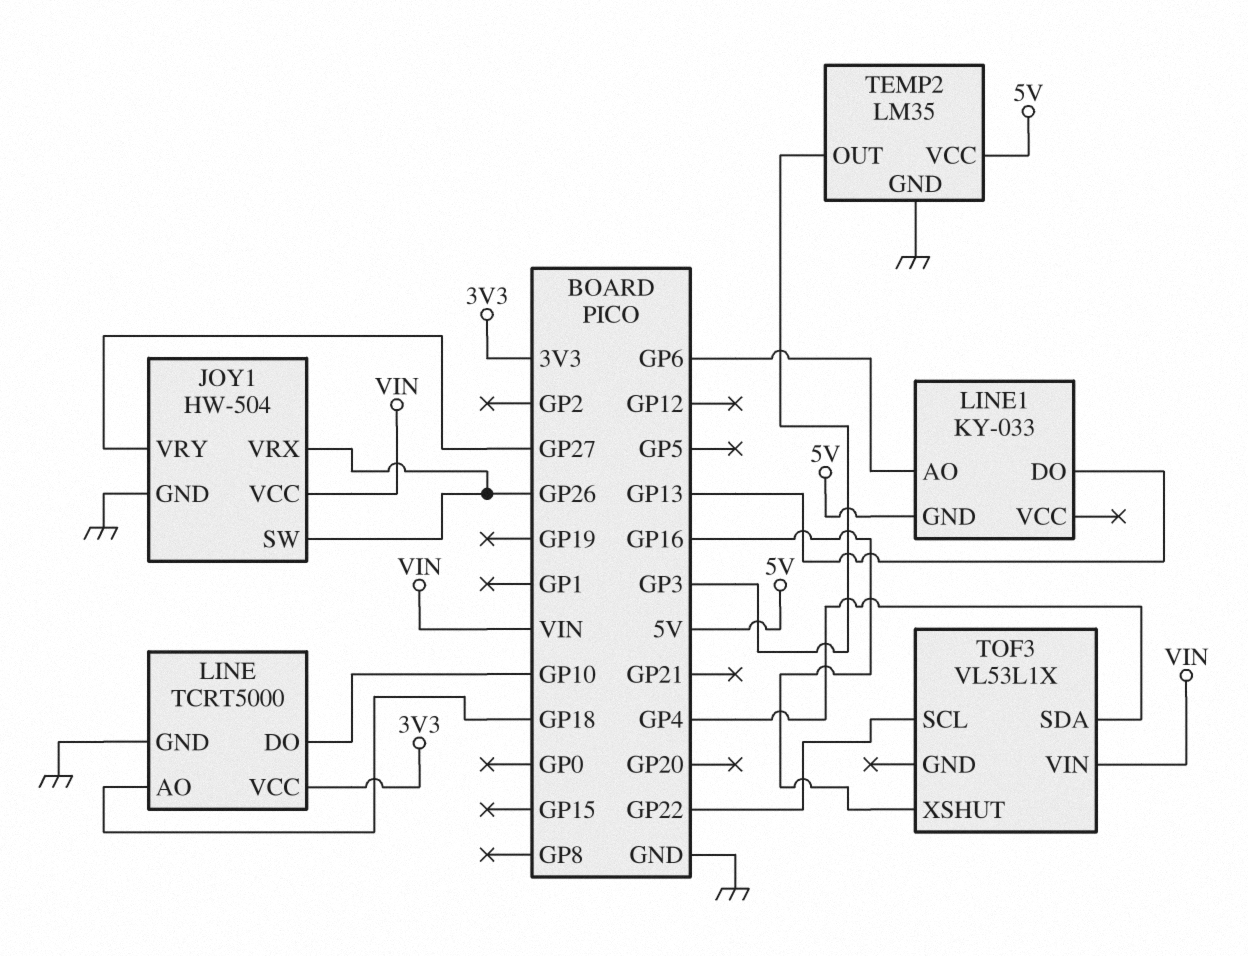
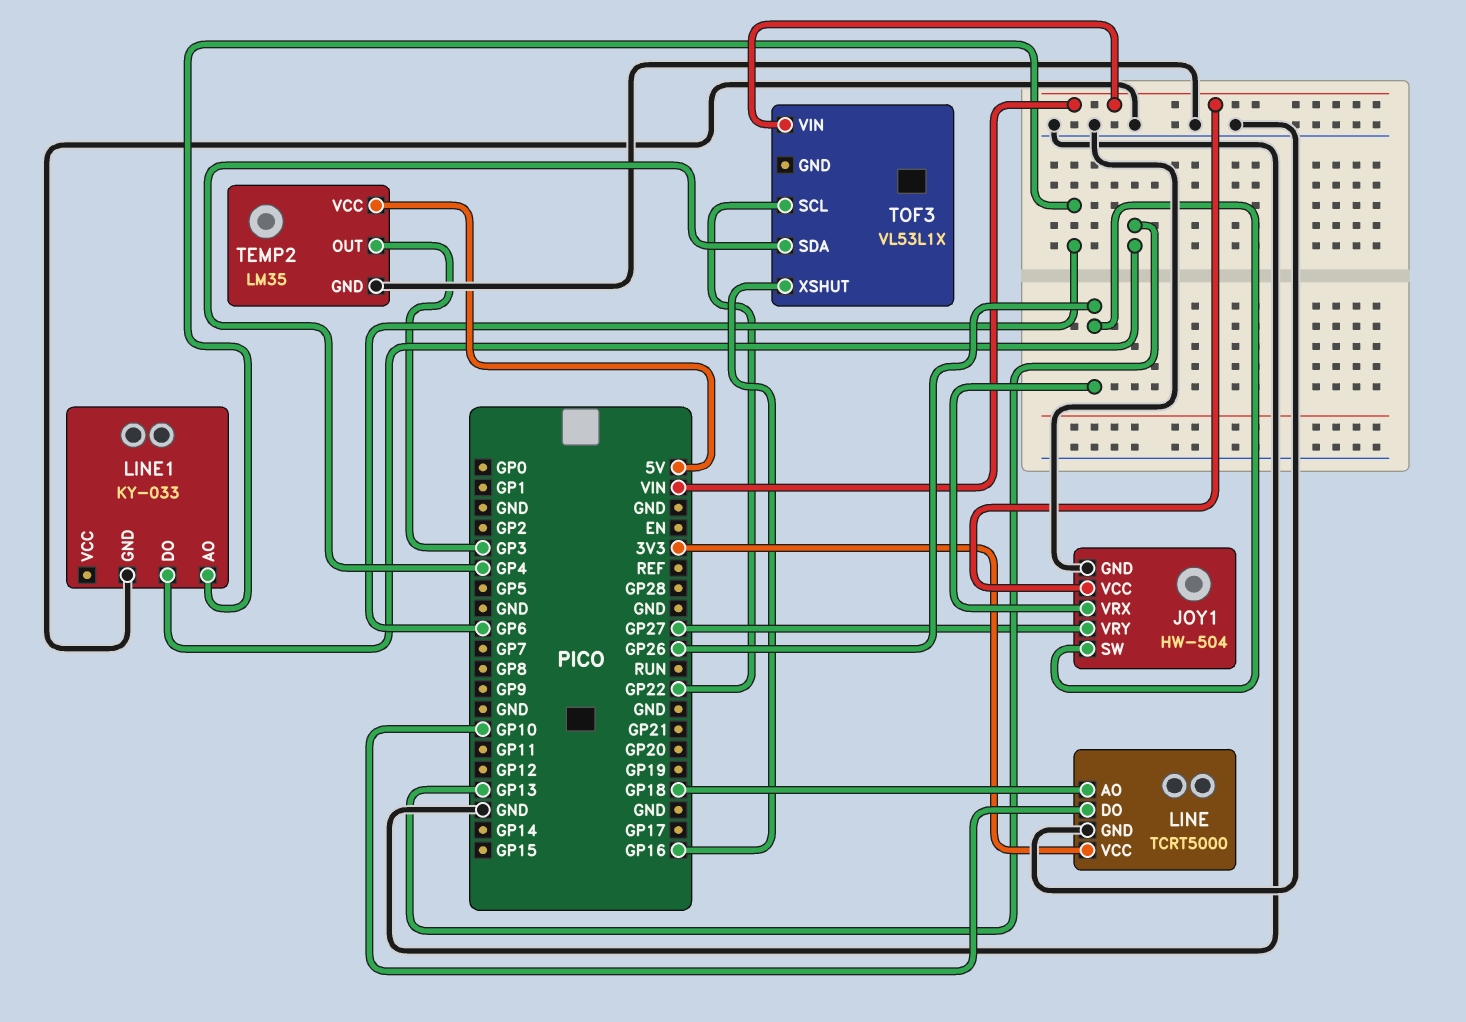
LINE1 pin GND: 5V -> GND

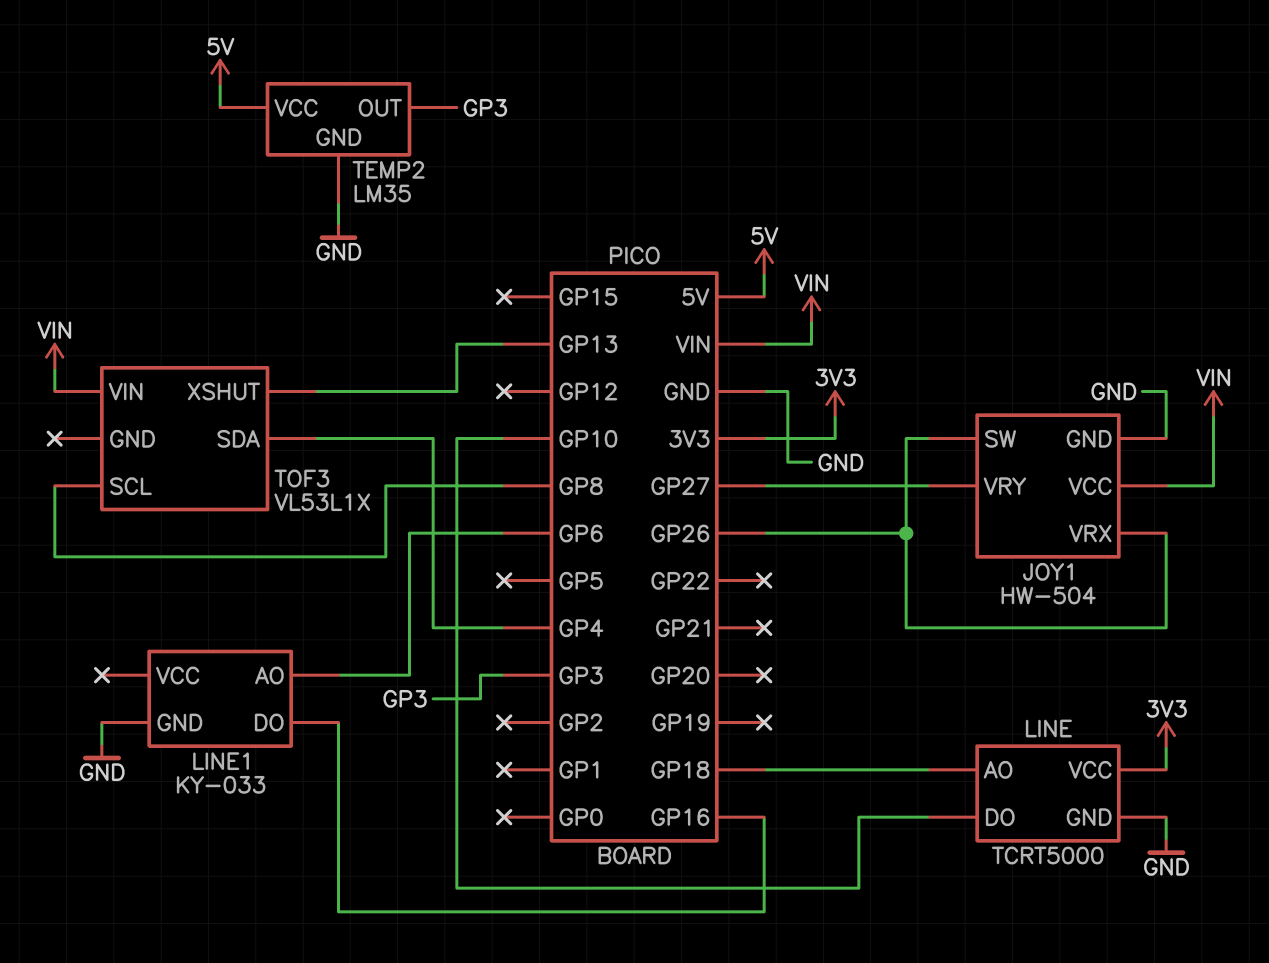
LINE1 pin DO: GP13 -> GP16
TOF3 pin SCL: GP22 -> GP8
TOF3 pin XSHUT: GP16 -> GP13

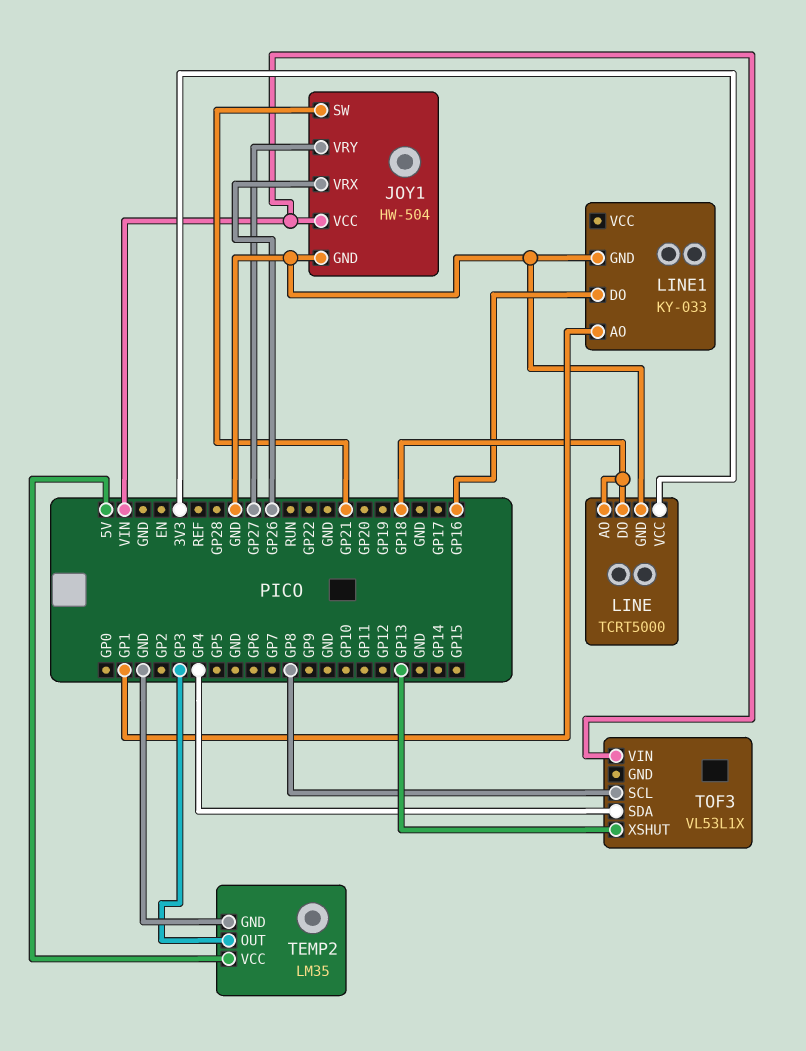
JOY1 pin SW: GP26 -> GP21
LINE pin DO: GP10 -> GP18
LINE1 pin AO: GP6 -> GP1

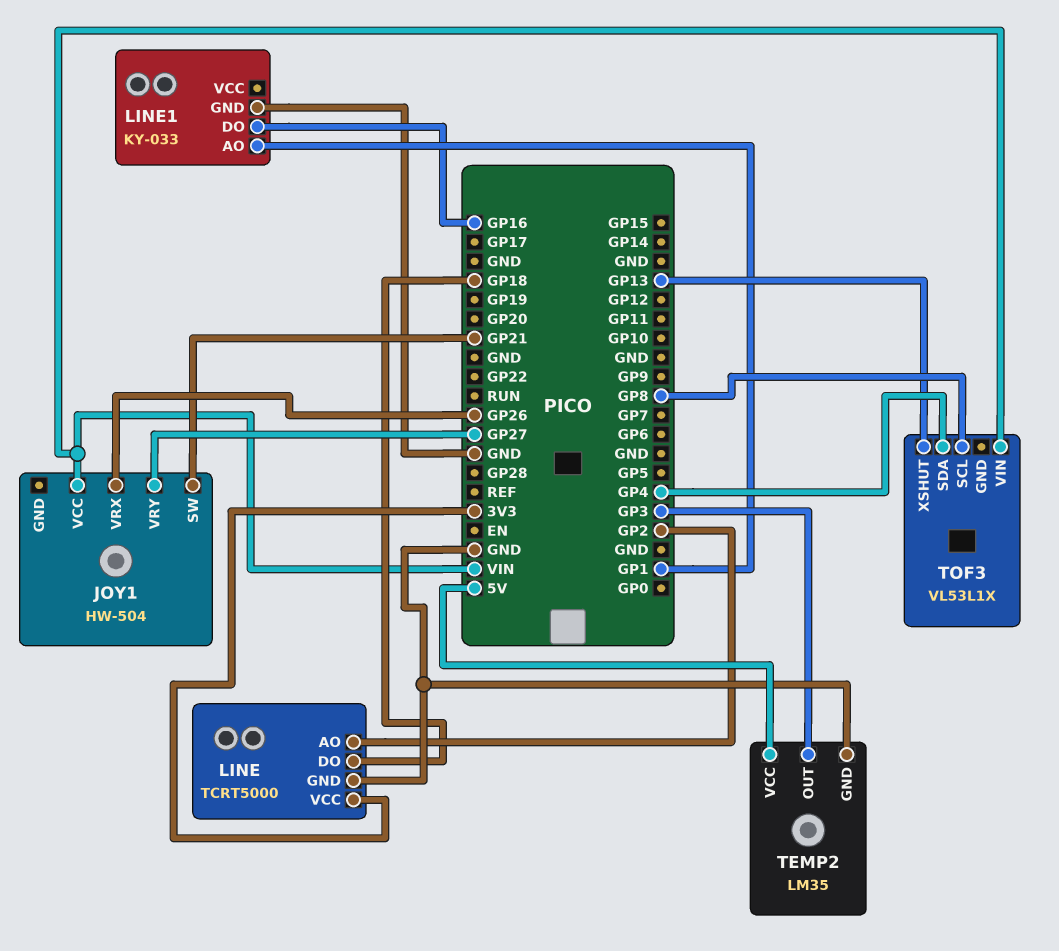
JOY1 pin GND: GND -> none
LINE pin AO: GP18 -> GP2

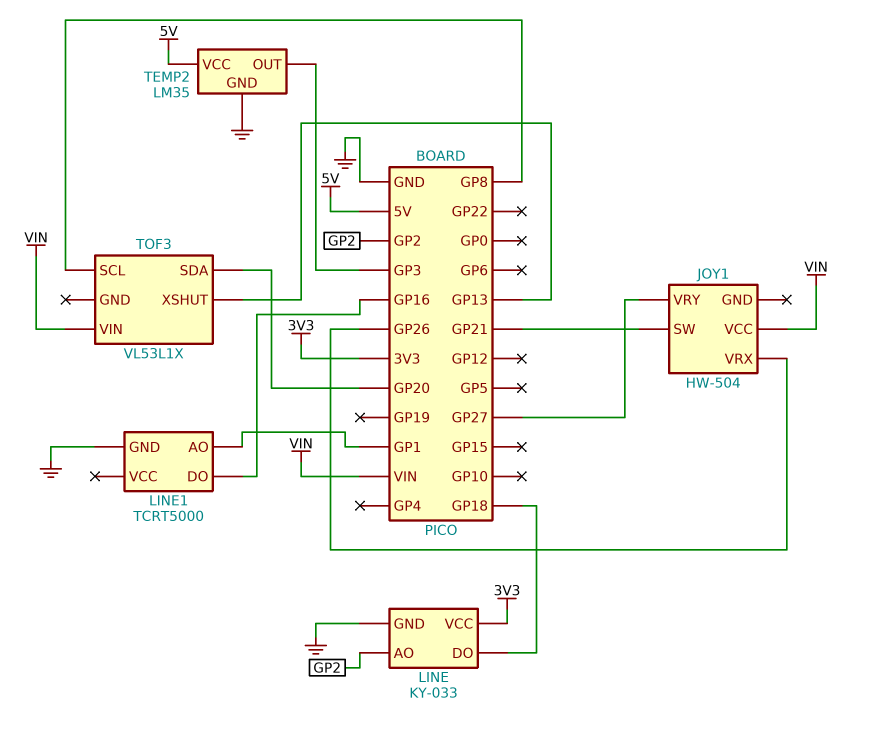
LINE: TCRT5000 -> KY-033
LINE1: KY-033 -> TCRT5000
TOF3 pin SDA: GP4 -> GP20

